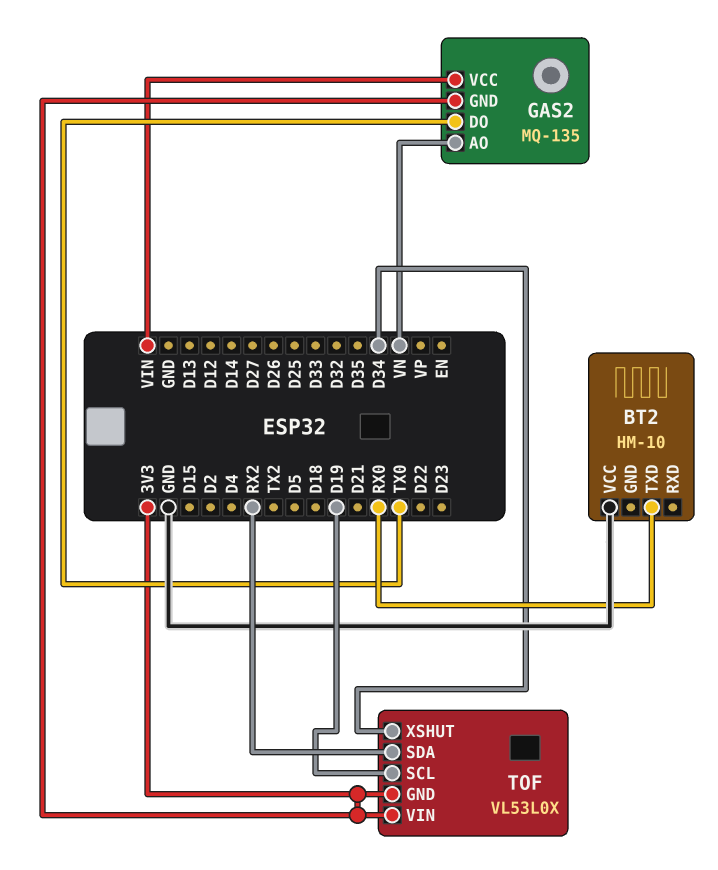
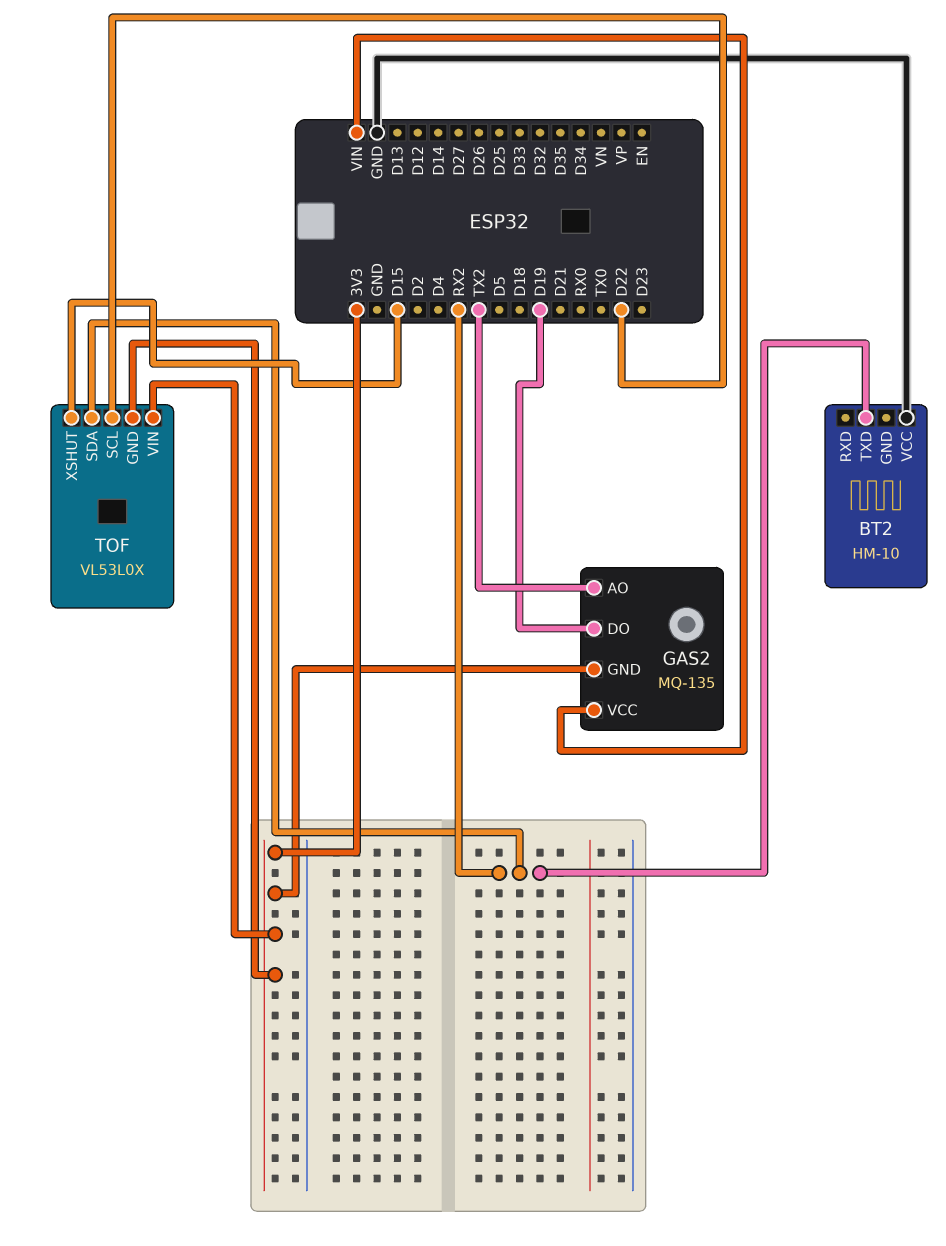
BT2 pin TXD: RX0 -> RX2
GAS2 pin AO: VN -> TX2
GAS2 pin DO: TX0 -> D19
TOF pin SCL: D19 -> D22
TOF pin XSHUT: D34 -> D15

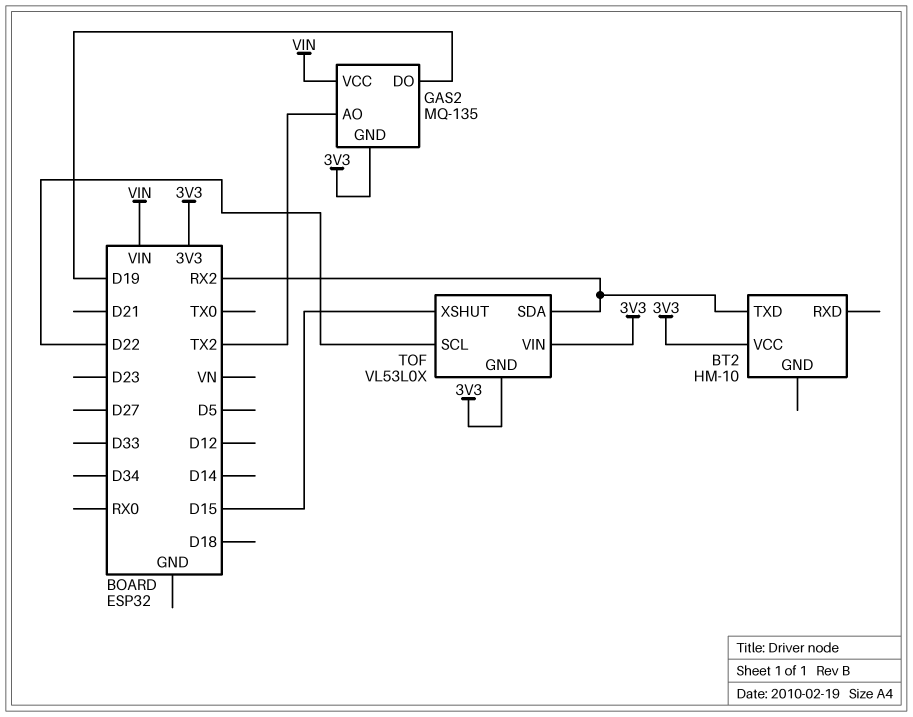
BT2 pin VCC: GND -> 3V3

